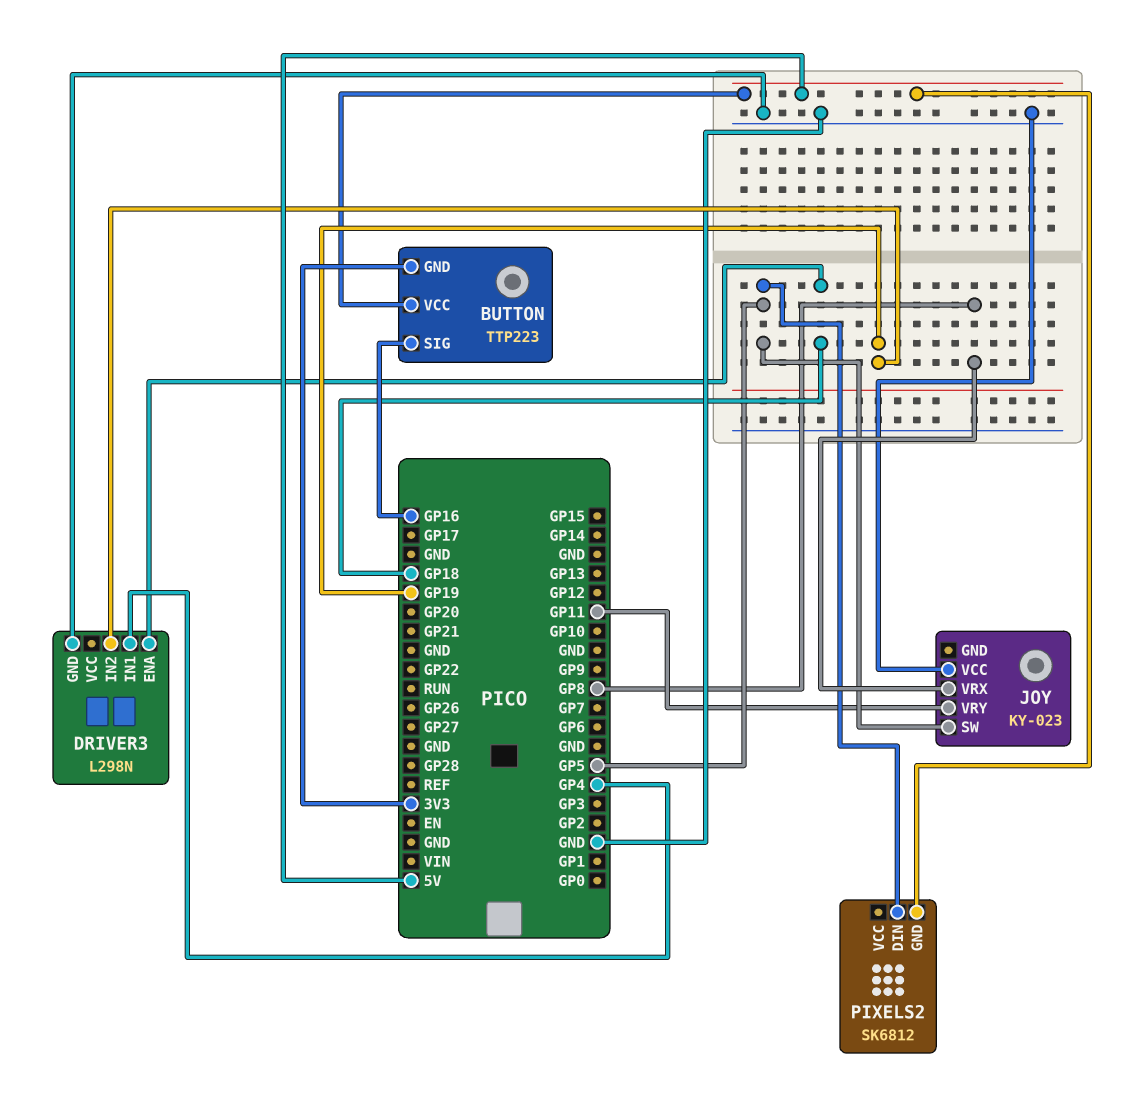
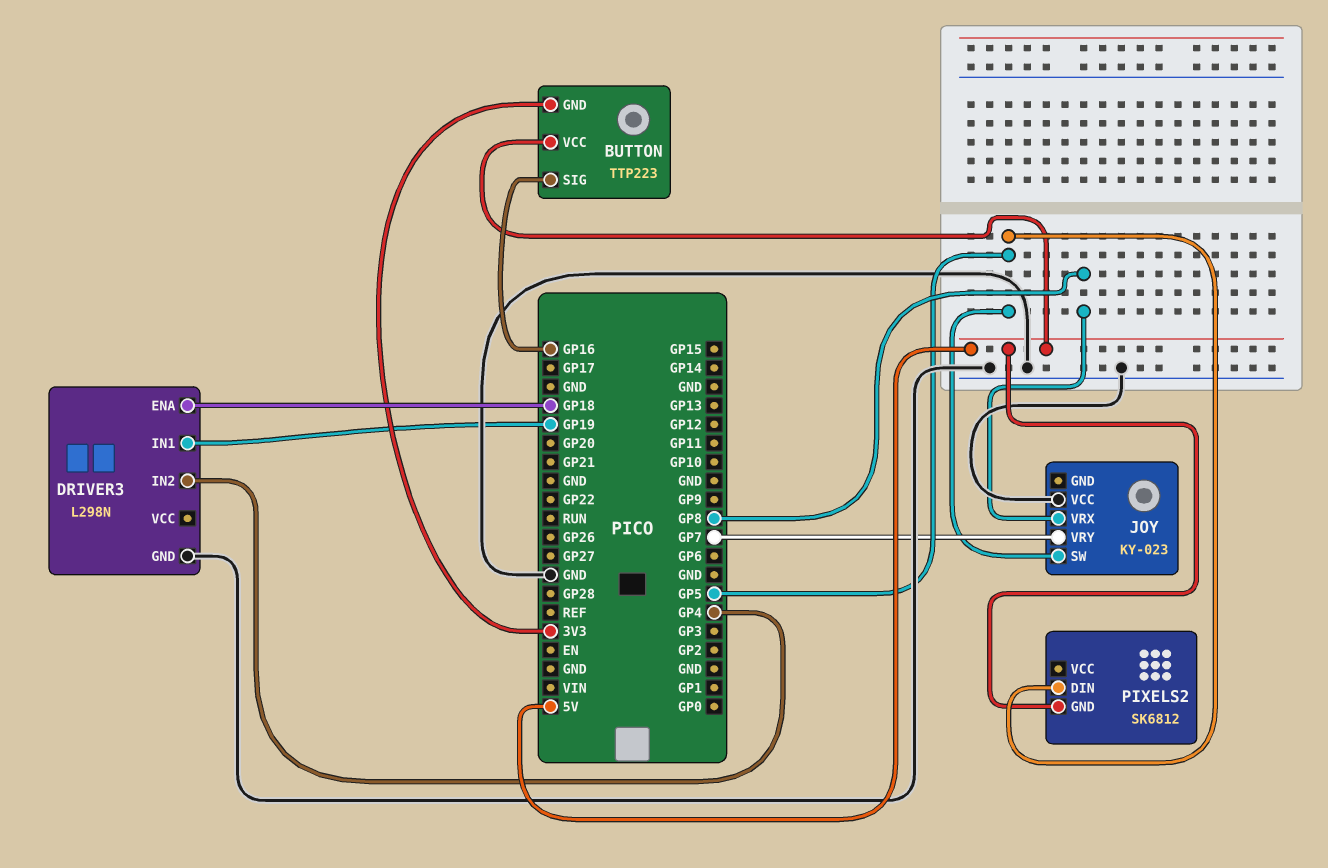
DRIVER3 pin IN1: GP4 -> GP19
DRIVER3 pin IN2: GP19 -> GP4
JOY pin VRY: GP11 -> GP7

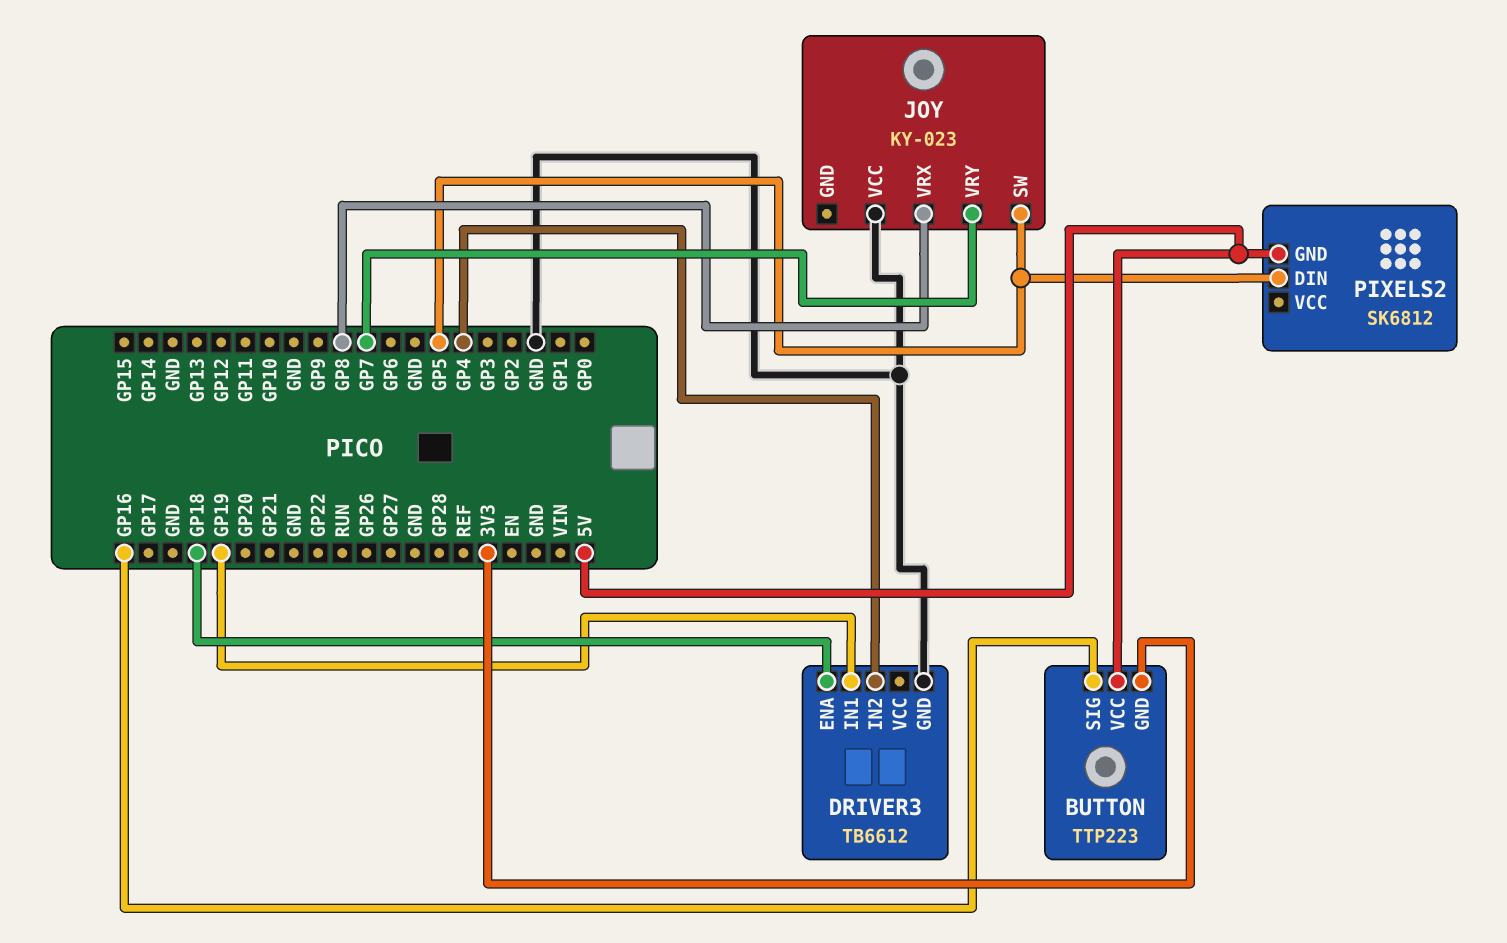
DRIVER3: L298N -> TB6612

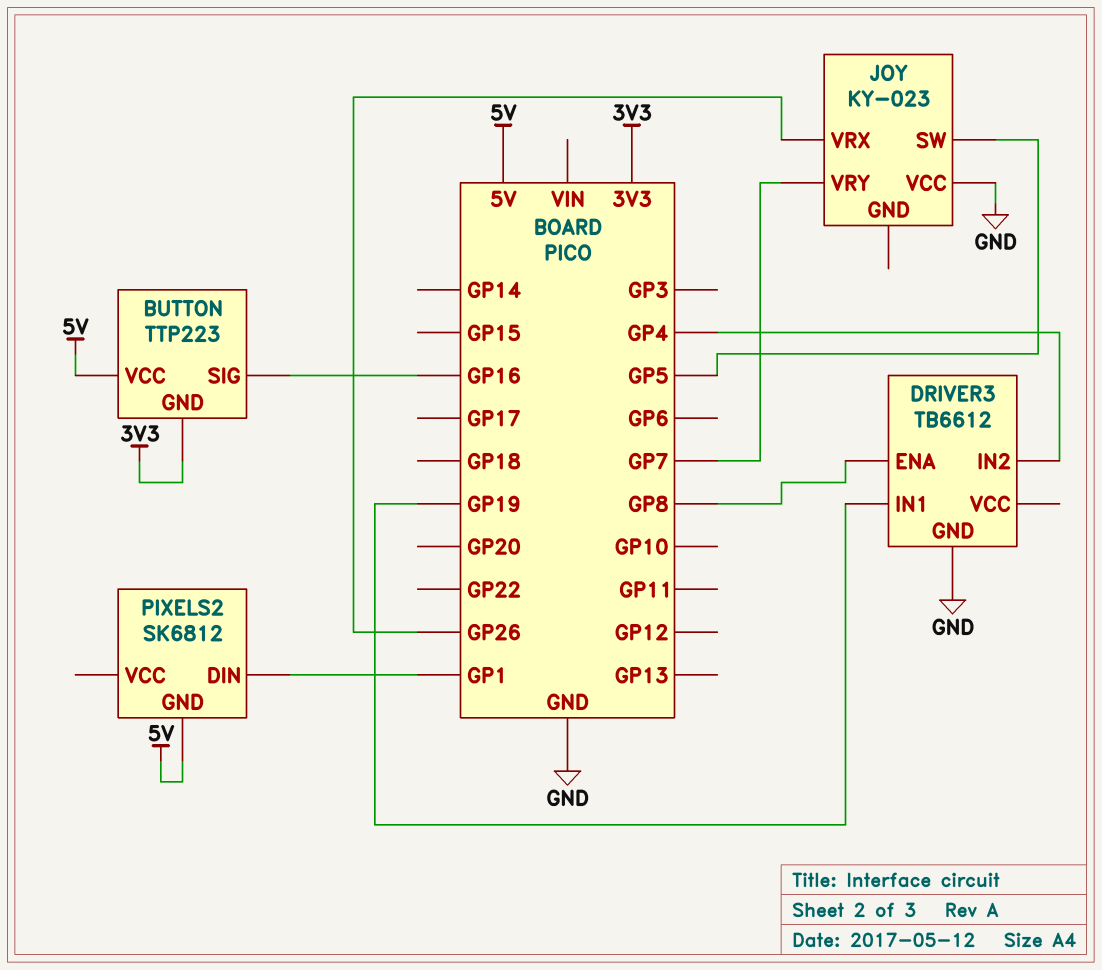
DRIVER3 pin ENA: GP18 -> GP8
JOY pin VRX: GP8 -> GP26
PIXELS2 pin DIN: GP5 -> GP1

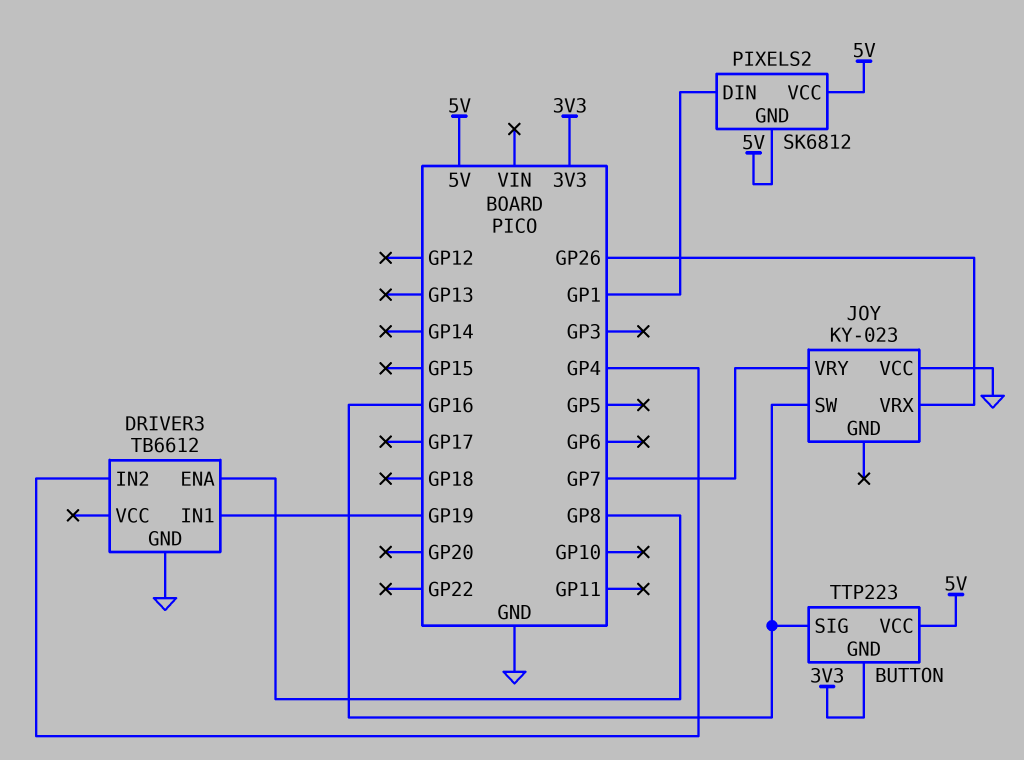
JOY pin SW: GP5 -> GP16
PIXELS2 pin VCC: none -> 5V

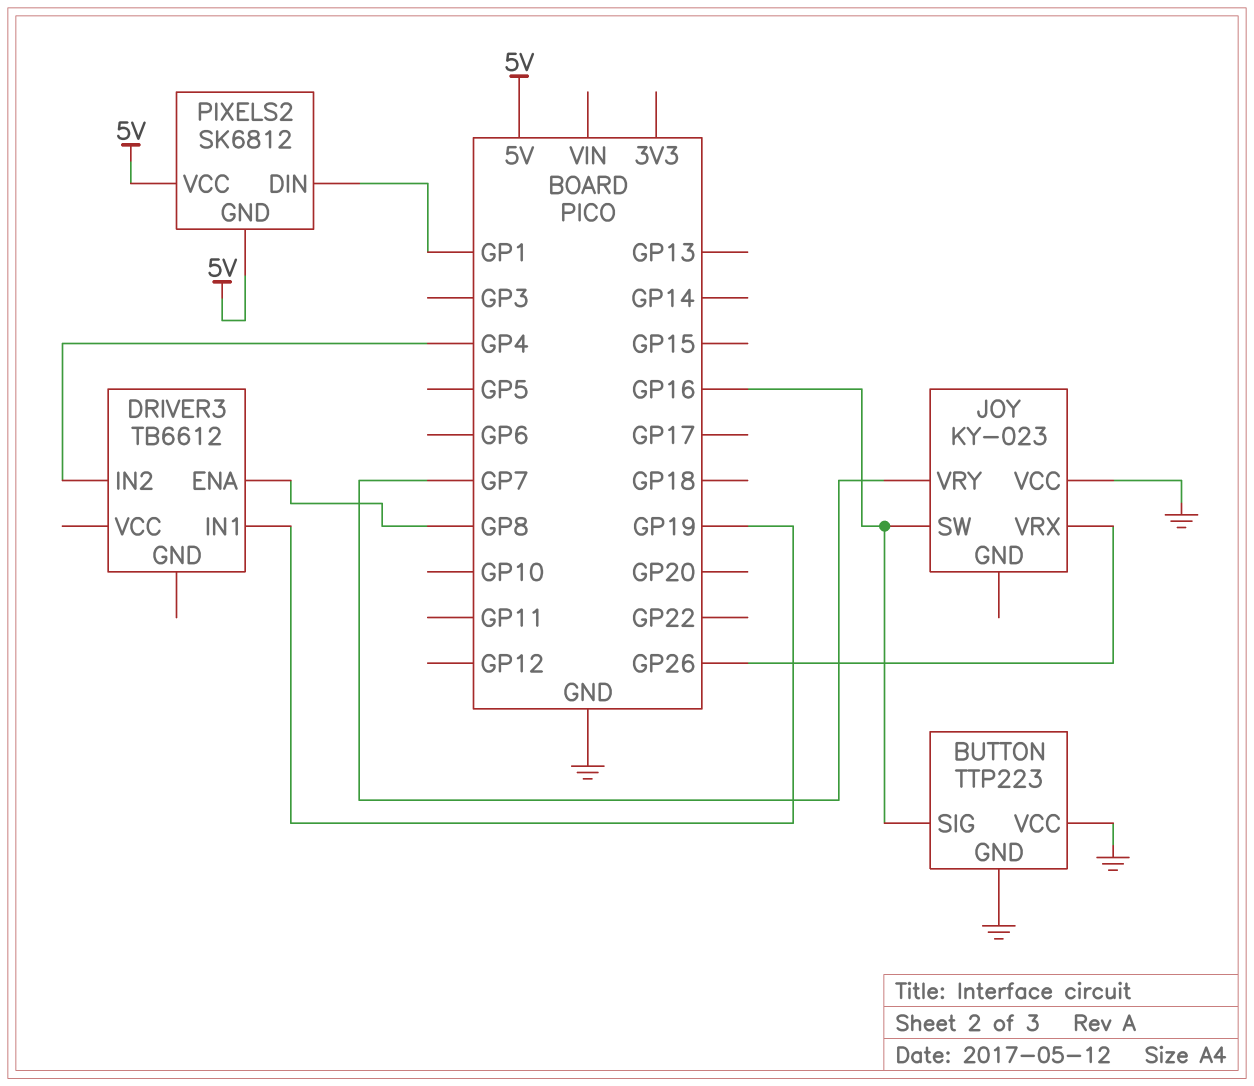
BUTTON pin GND: 3V3 -> GND
BUTTON pin VCC: 5V -> GND
DRIVER3 pin GND: GND -> none

